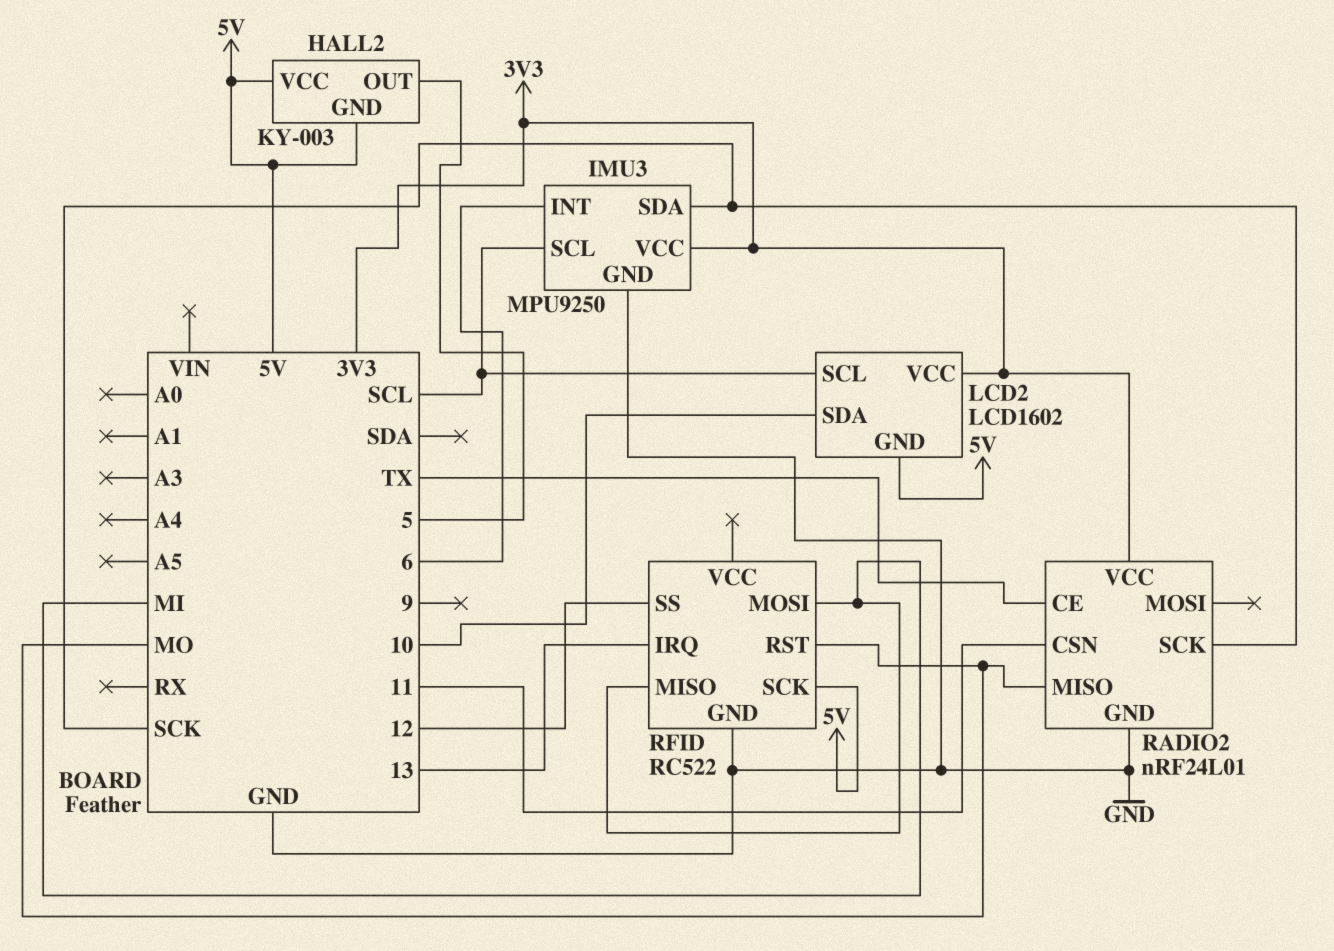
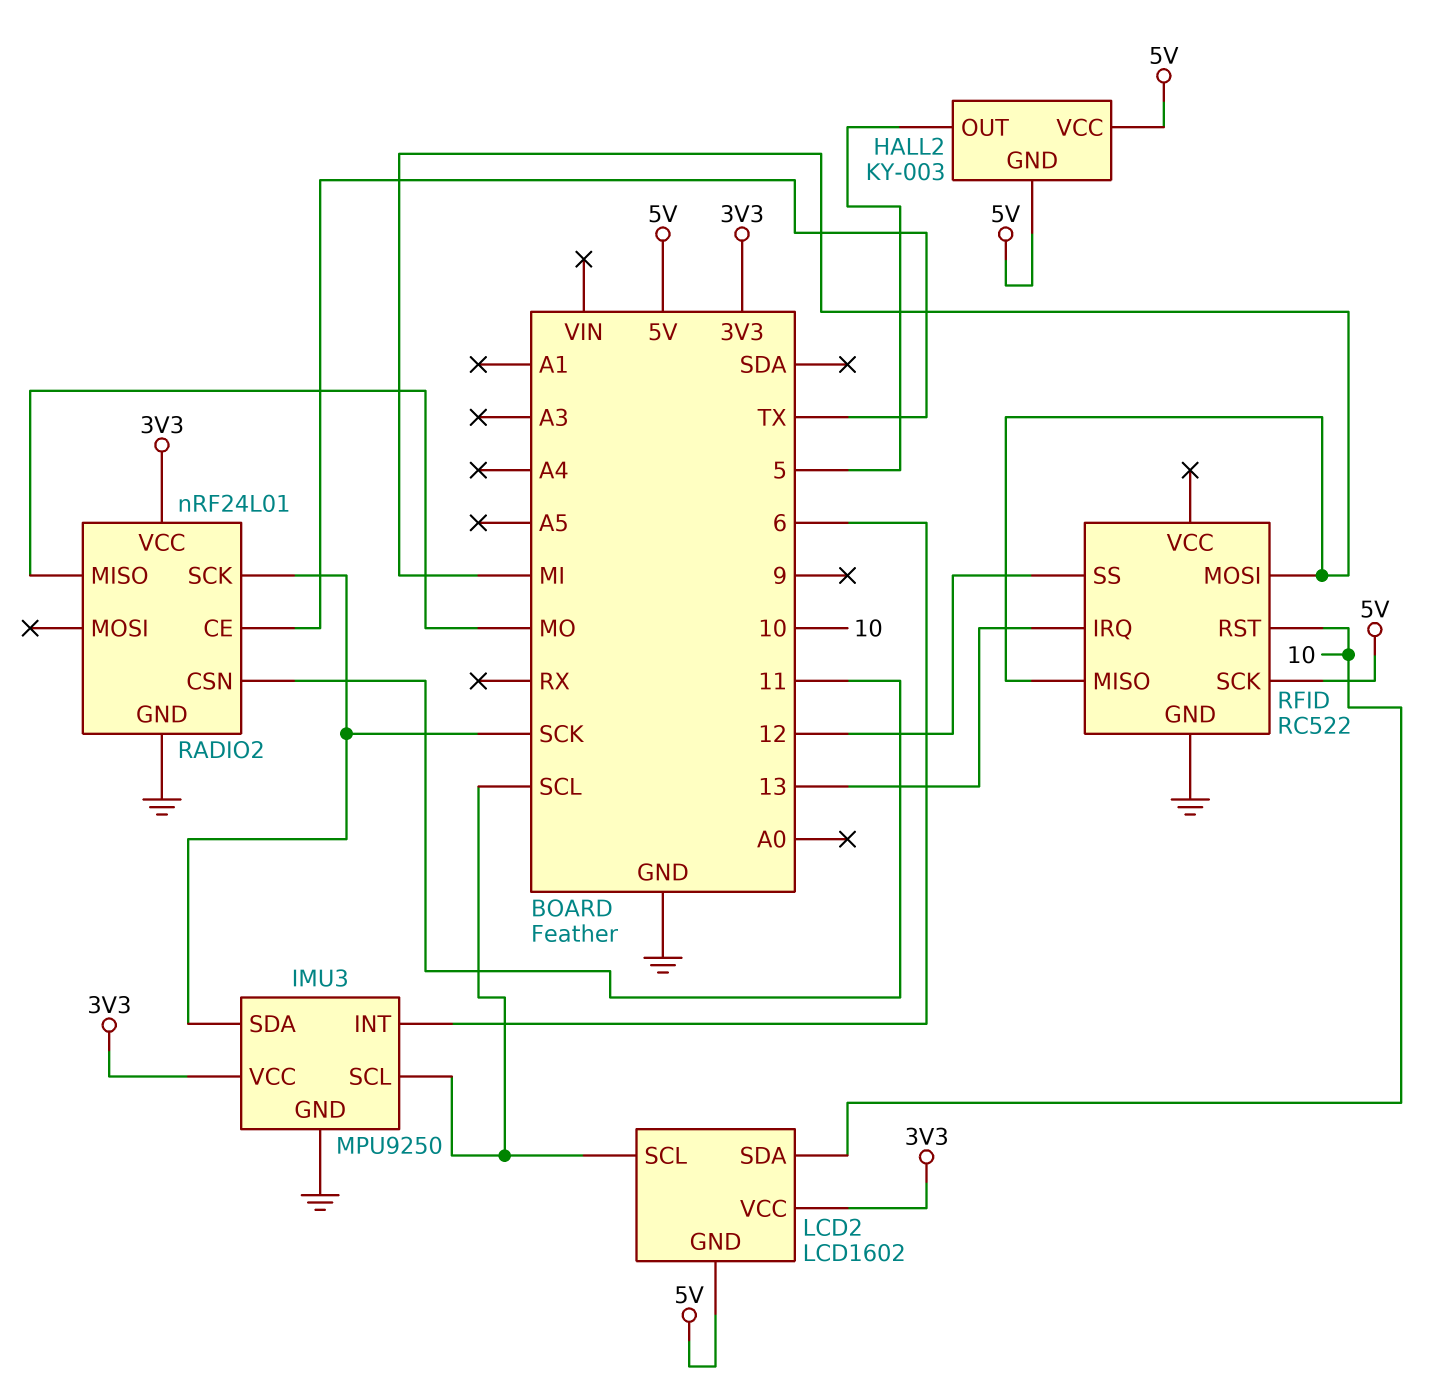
RFID pin RST: MO -> 10

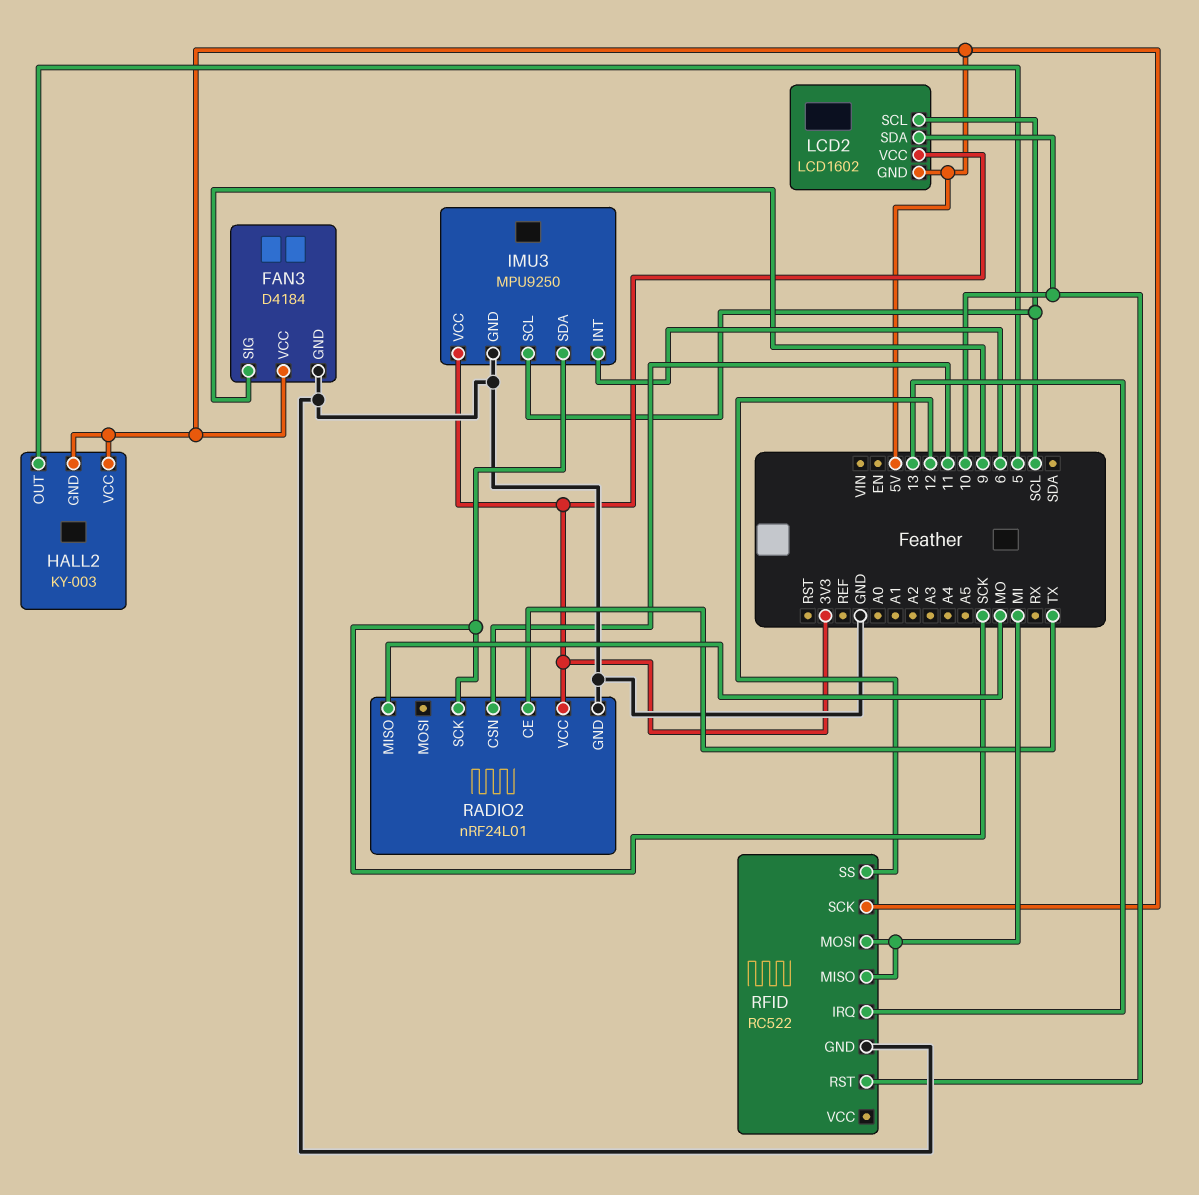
FAN3: none -> D4184
FAN3 pin GND: none -> GND
FAN3 pin SIG: none -> 9
FAN3 pin VCC: none -> 5V

